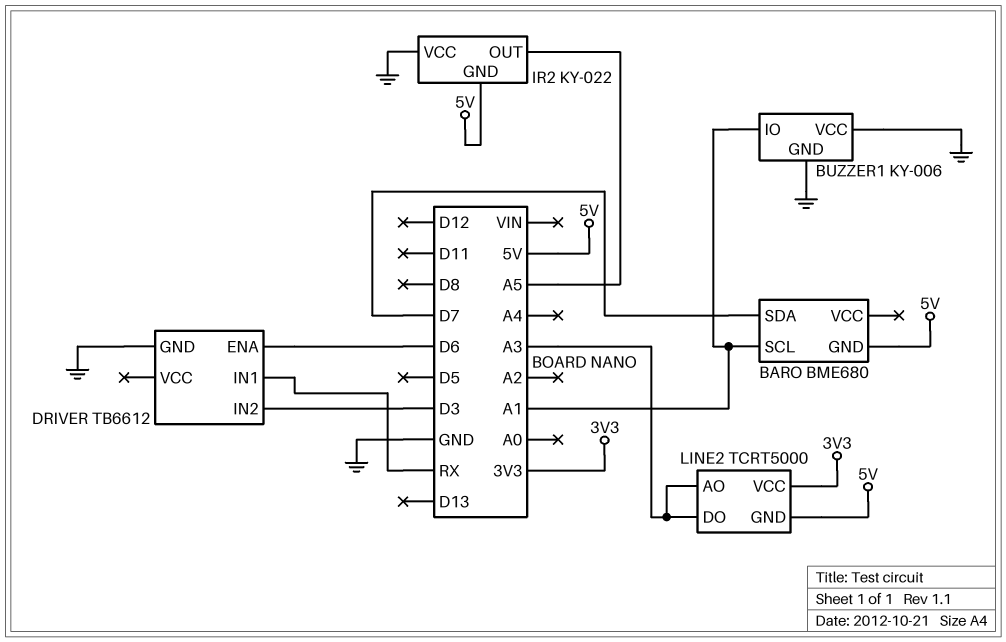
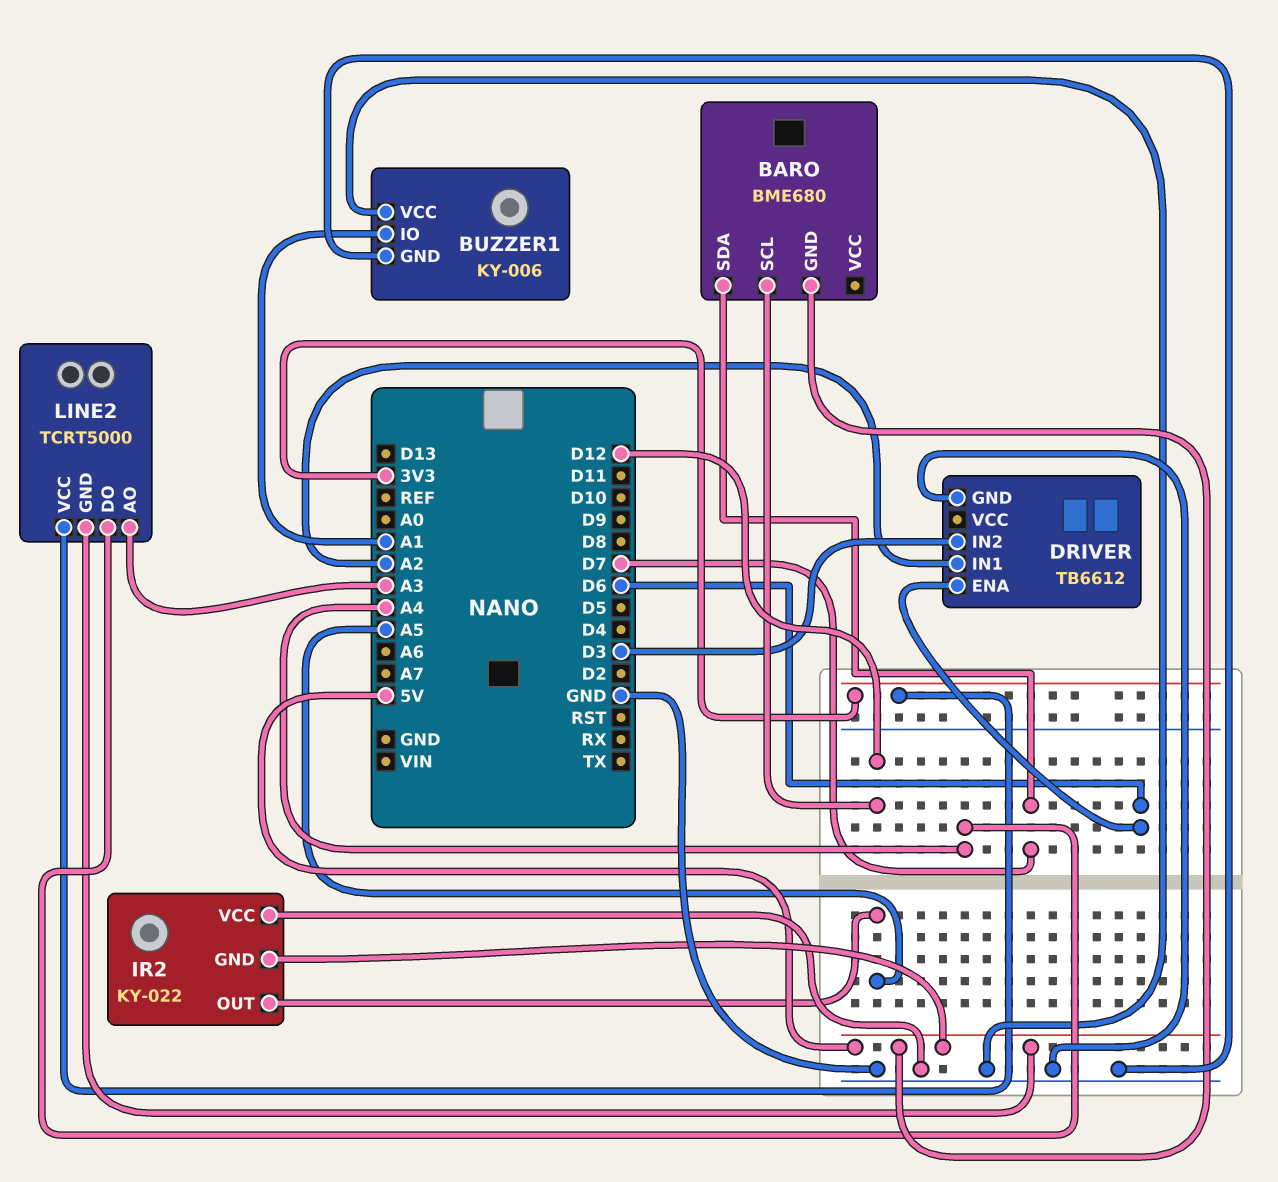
BARO pin SCL: A1 -> D12
DRIVER pin IN1: RX -> A2
LINE2 pin DO: A3 -> A4

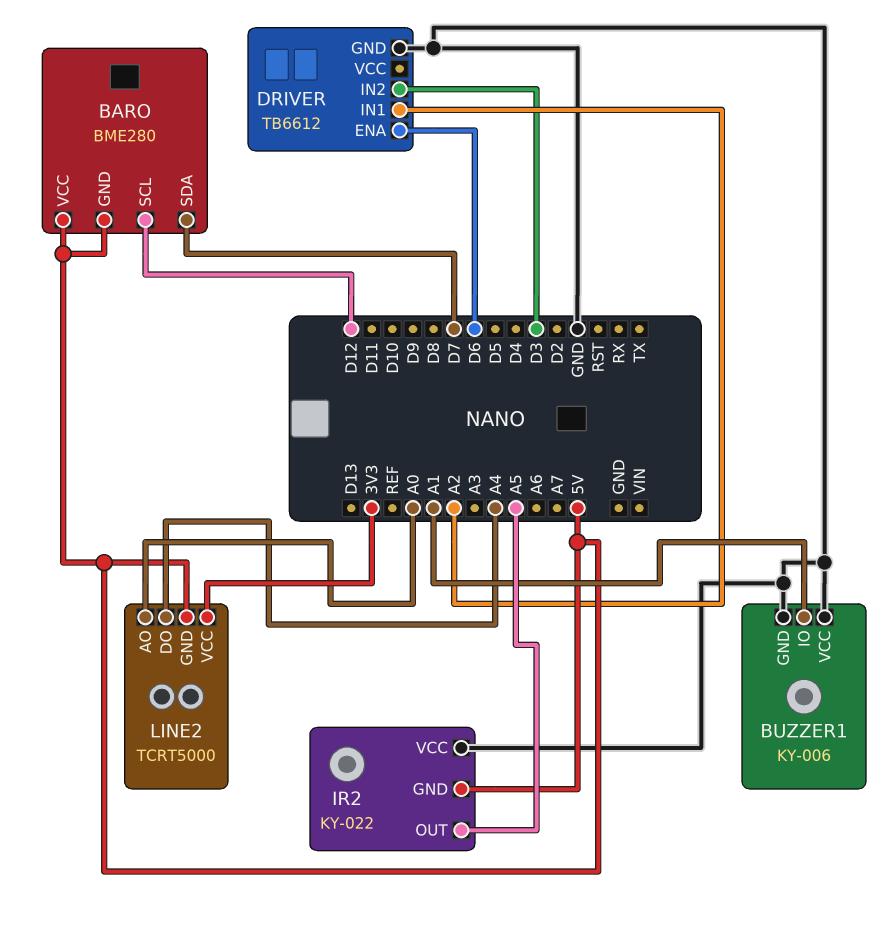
BARO: BME680 -> BME280
BARO pin VCC: none -> 5V
LINE2 pin AO: A3 -> A0

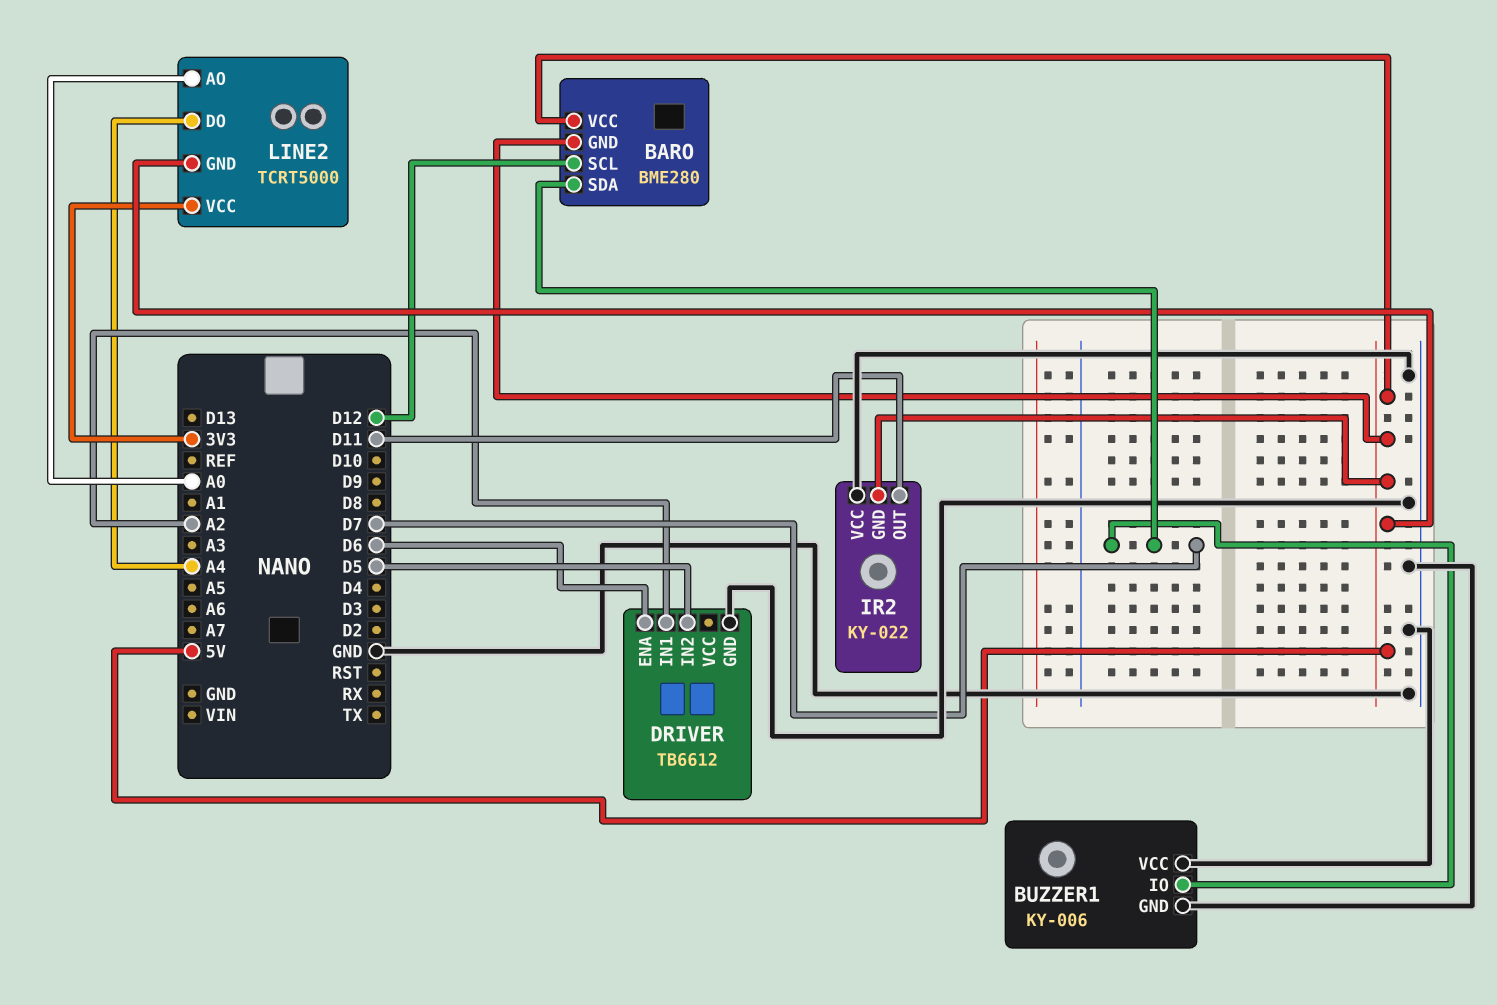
BUZZER1 pin IO: A1 -> D7
DRIVER pin IN2: D3 -> D5
IR2 pin OUT: A5 -> D11

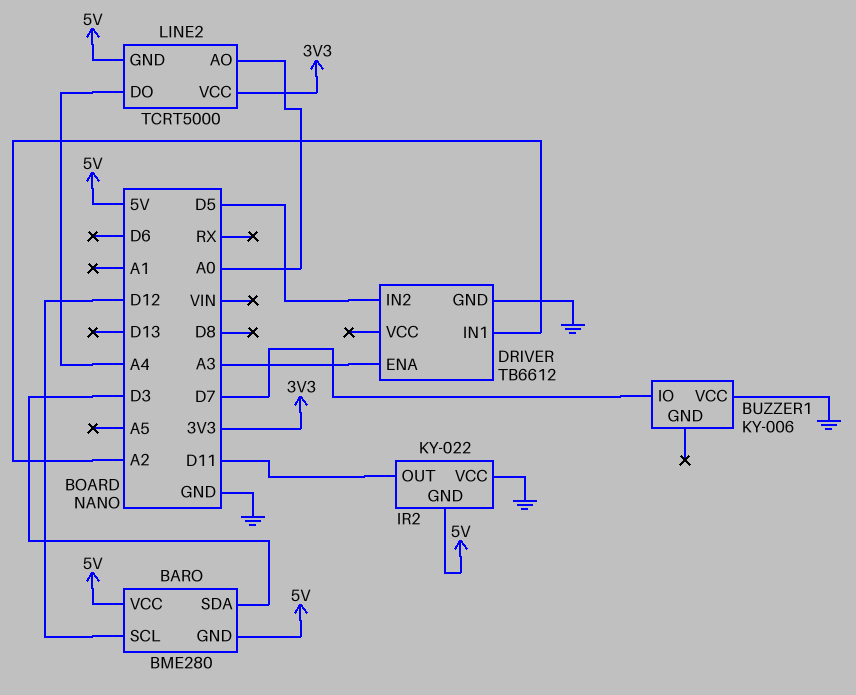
BARO pin SDA: D7 -> D3
BUZZER1 pin GND: GND -> none
DRIVER pin ENA: D6 -> A3

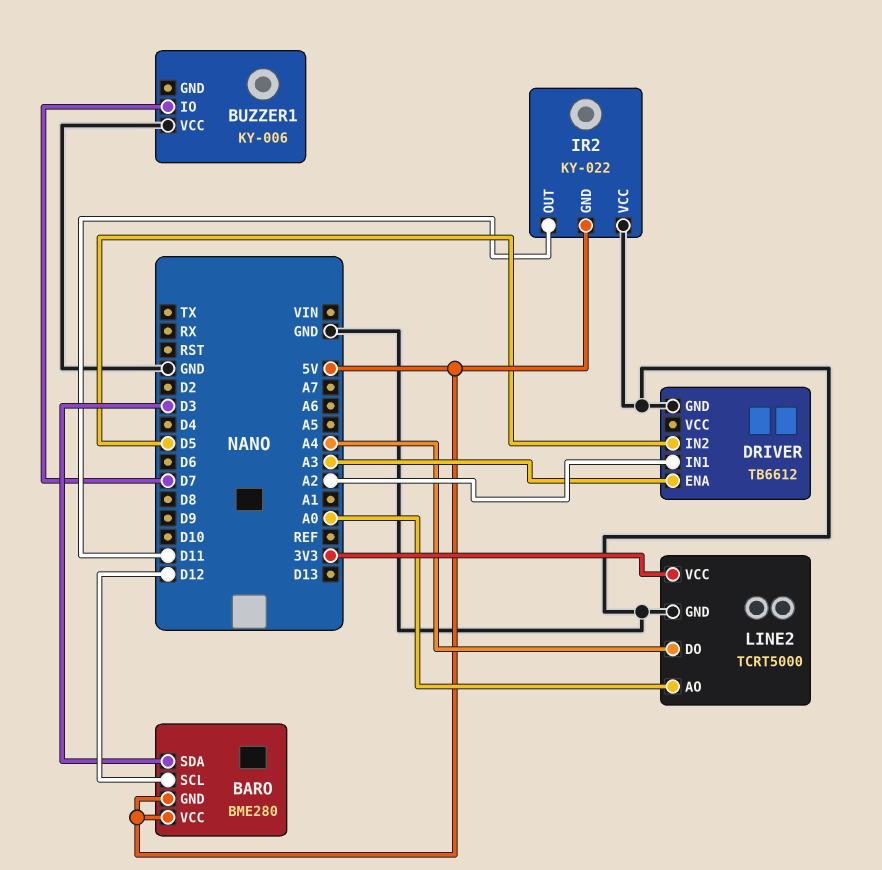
LINE2 pin GND: 5V -> GND

